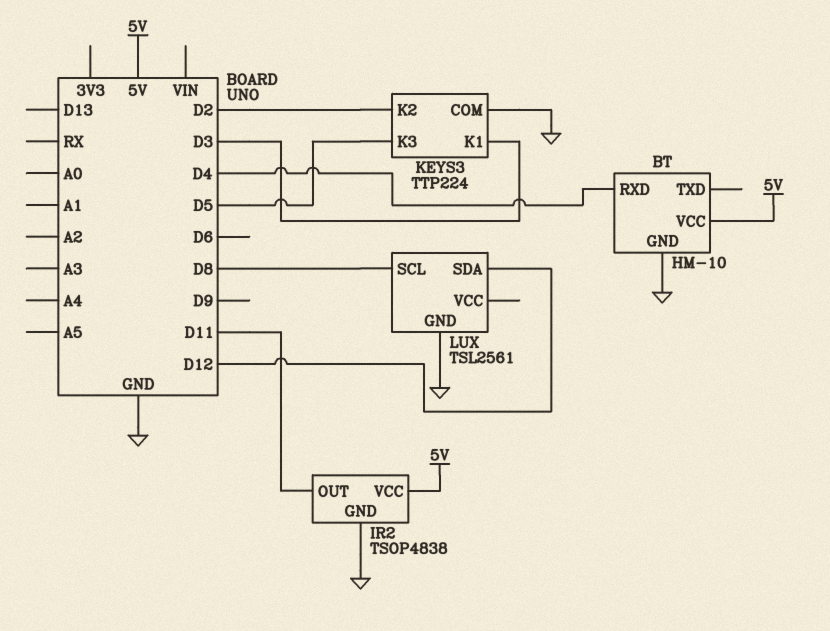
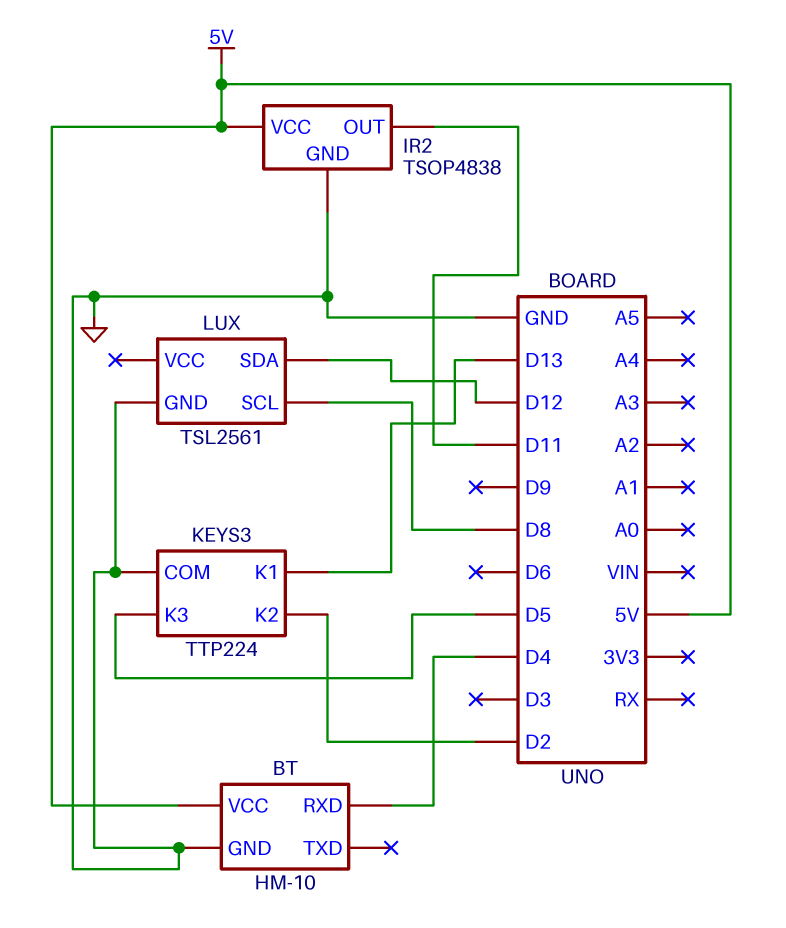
KEYS3 pin K1: D3 -> D13

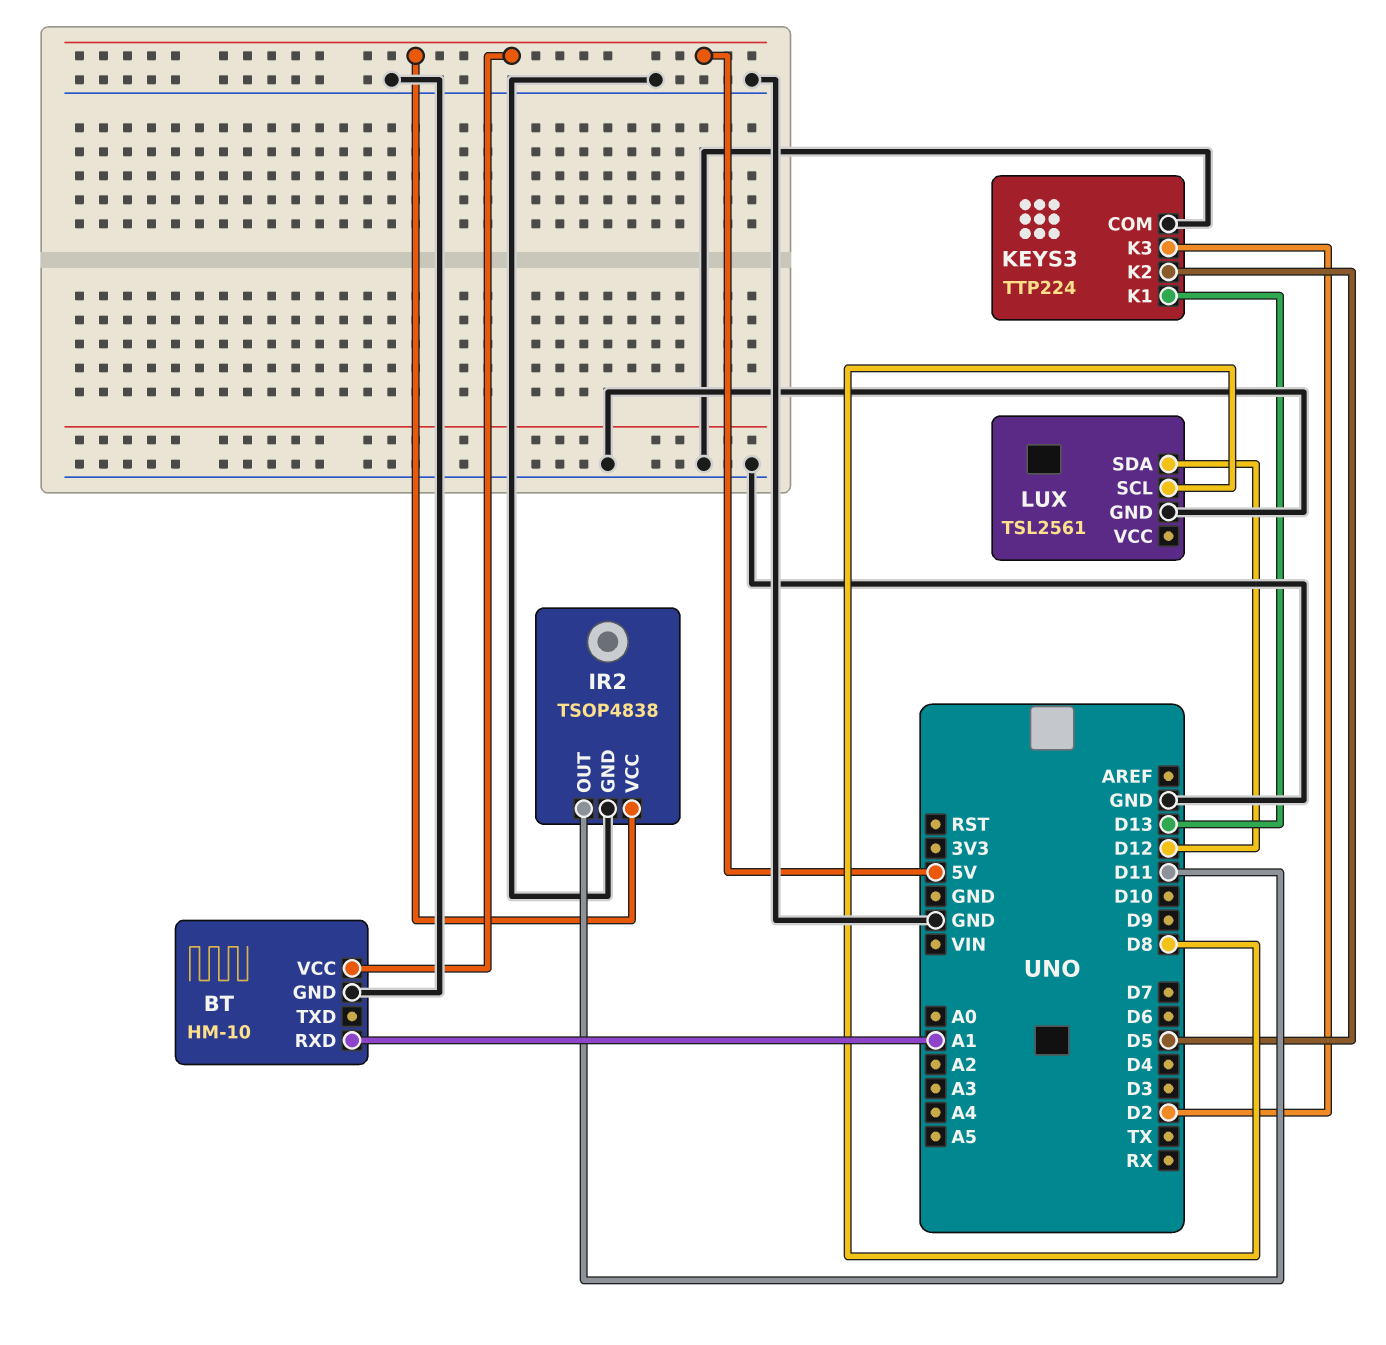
BT pin RXD: D4 -> A1
KEYS3 pin K2: D2 -> D5
KEYS3 pin K3: D5 -> D2

